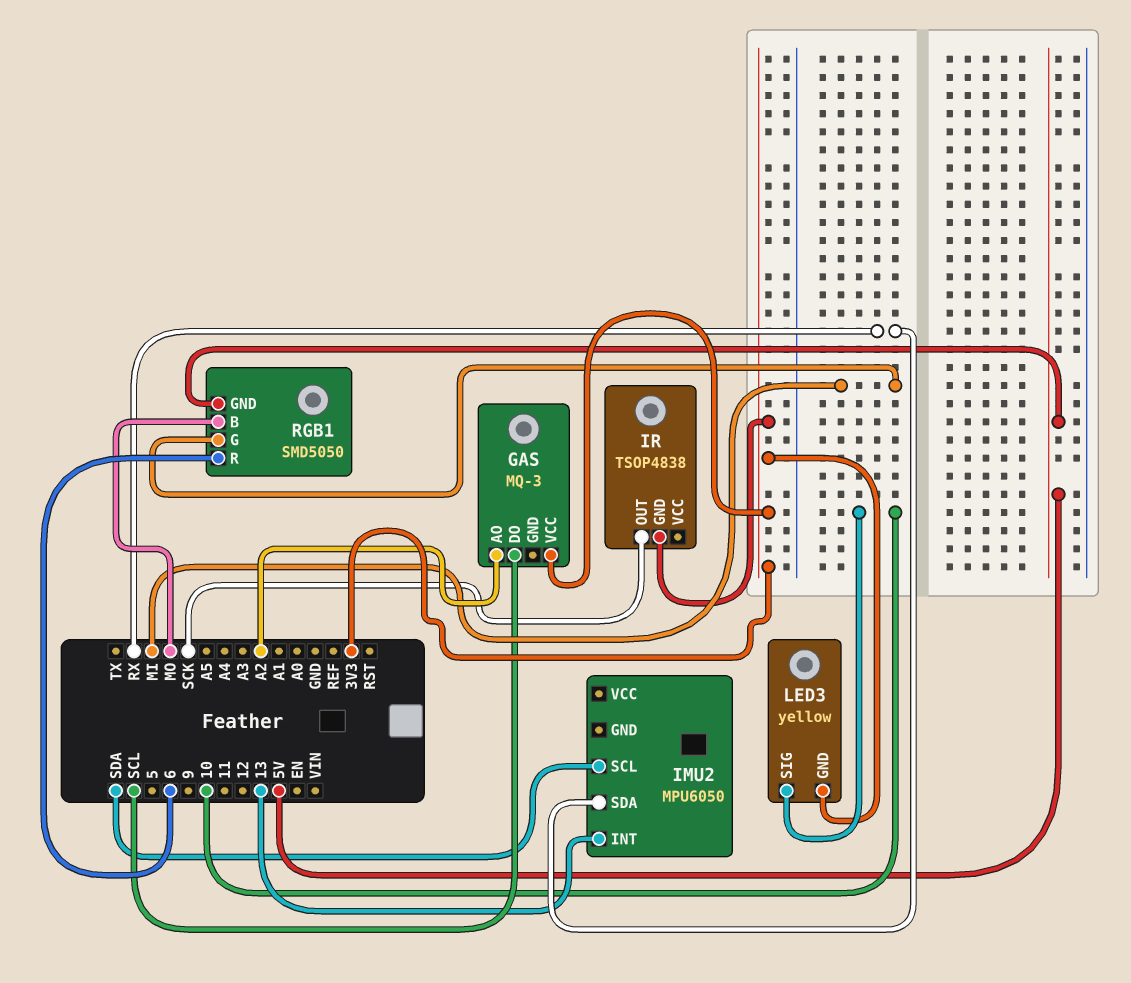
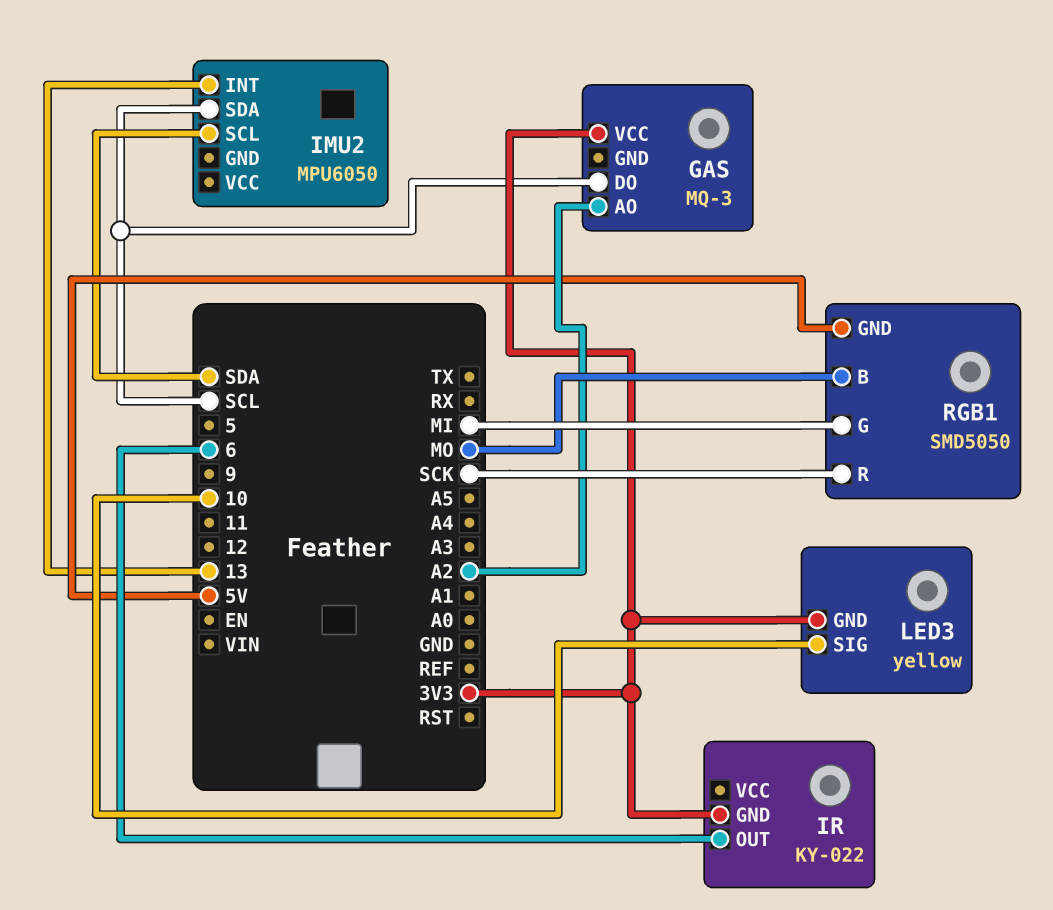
IMU2 pin SDA: RX -> SCL
IR: TSOP4838 -> KY-022
IR pin OUT: SCK -> 6
RGB1 pin R: 6 -> SCK

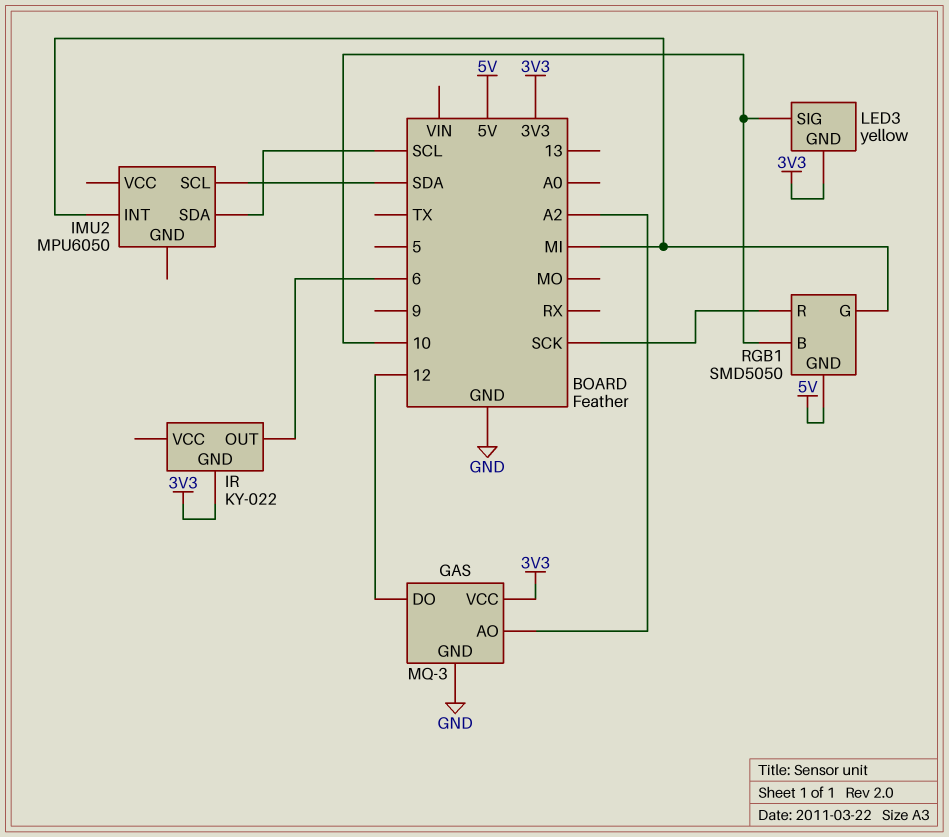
GAS pin DO: SCL -> 12
GAS pin GND: none -> GND
IMU2 pin INT: 13 -> MI
RGB1 pin B: MO -> 10

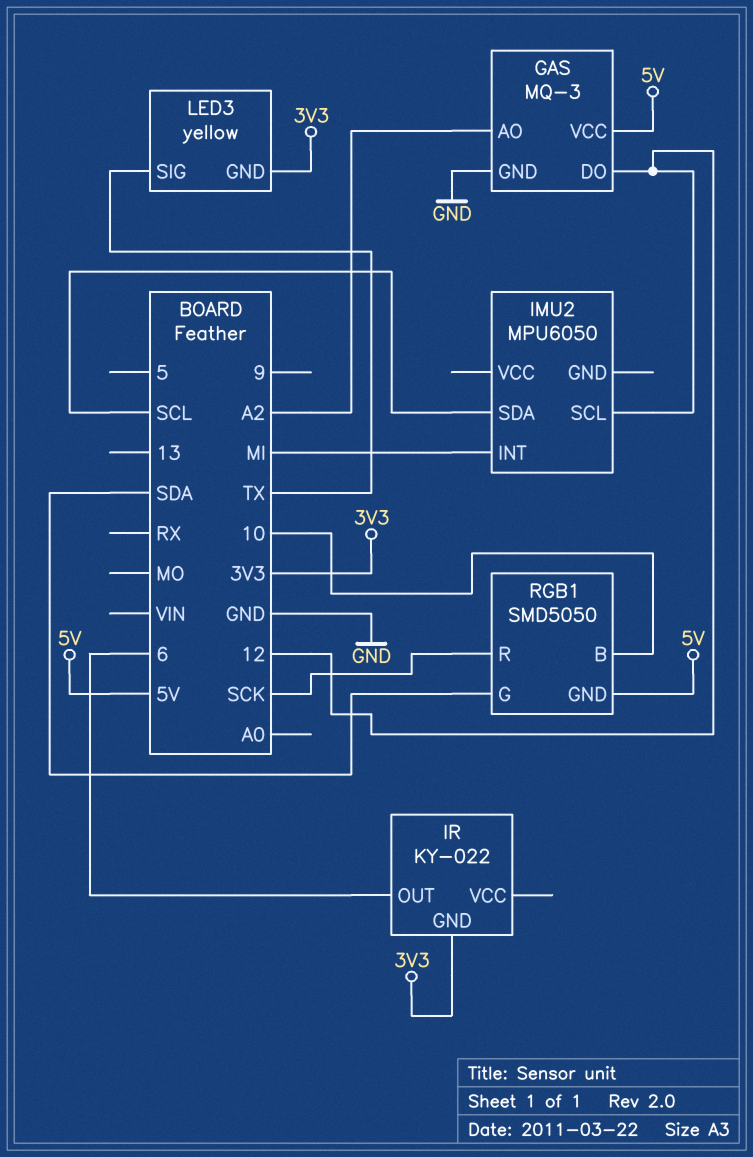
GAS pin VCC: 3V3 -> 5V
IMU2 pin SCL: SDA -> 12
LED3 pin SIG: 10 -> TX
RGB1 pin G: MI -> SDA

